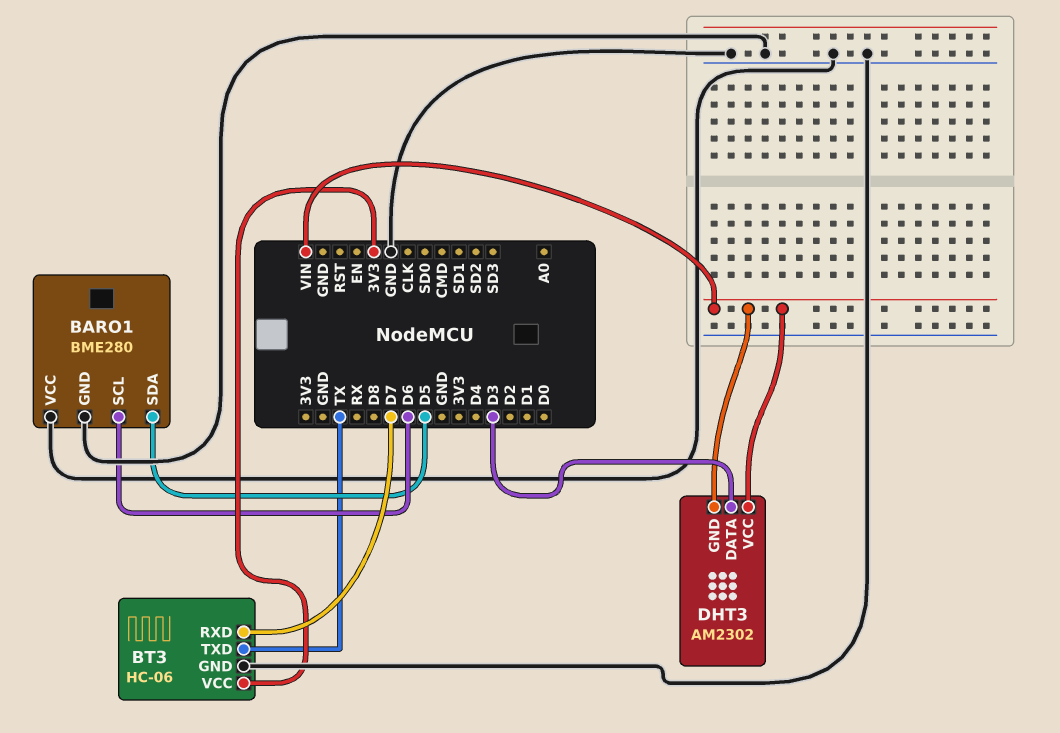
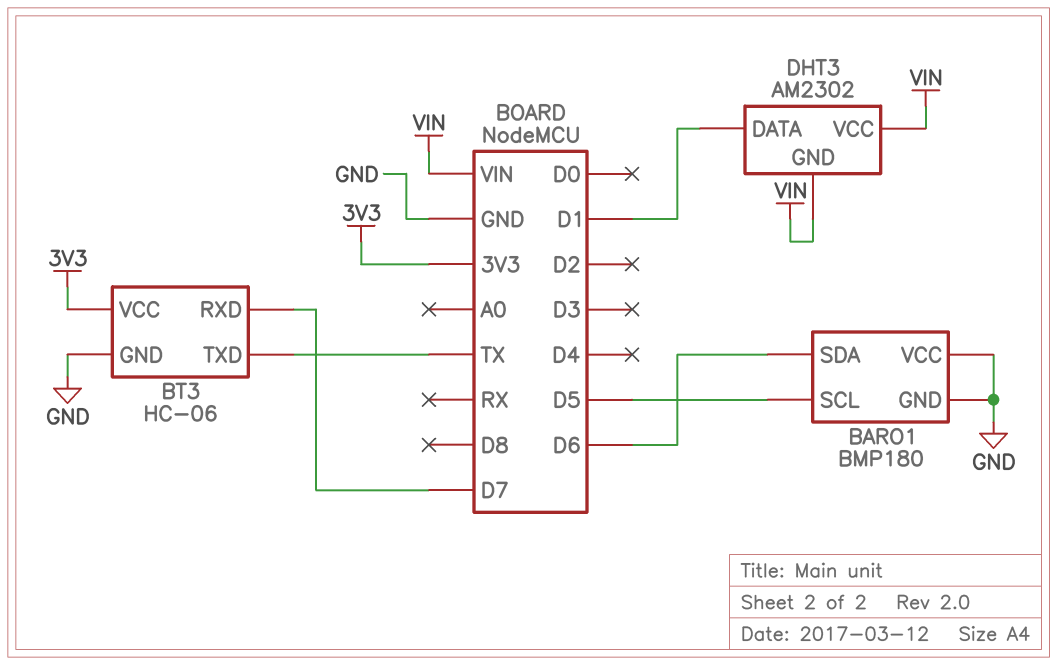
BARO1: BME280 -> BMP180
BARO1 pin SCL: D6 -> D5
BARO1 pin SDA: D5 -> D6
DHT3 pin DATA: D3 -> D1

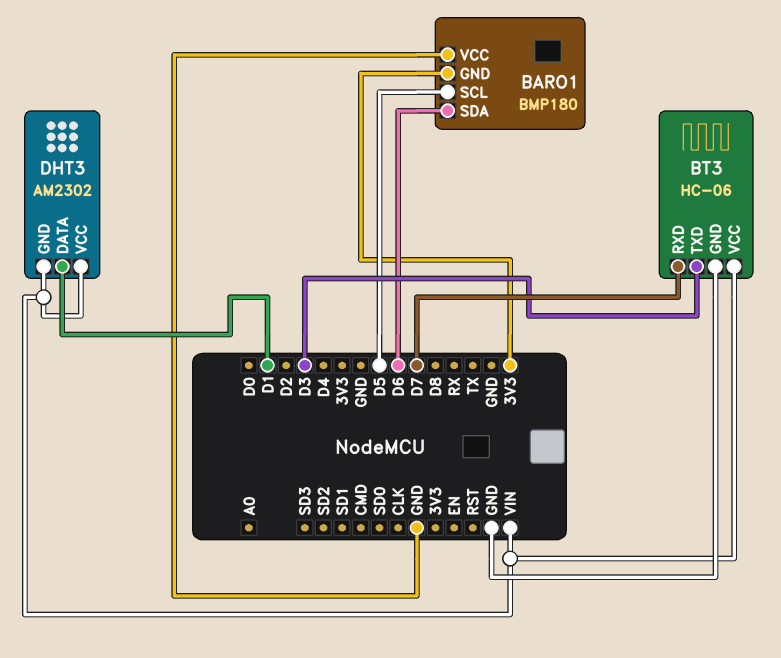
BARO1 pin GND: GND -> 3V3
BT3 pin TXD: TX -> D3
BT3 pin VCC: 3V3 -> VIN

